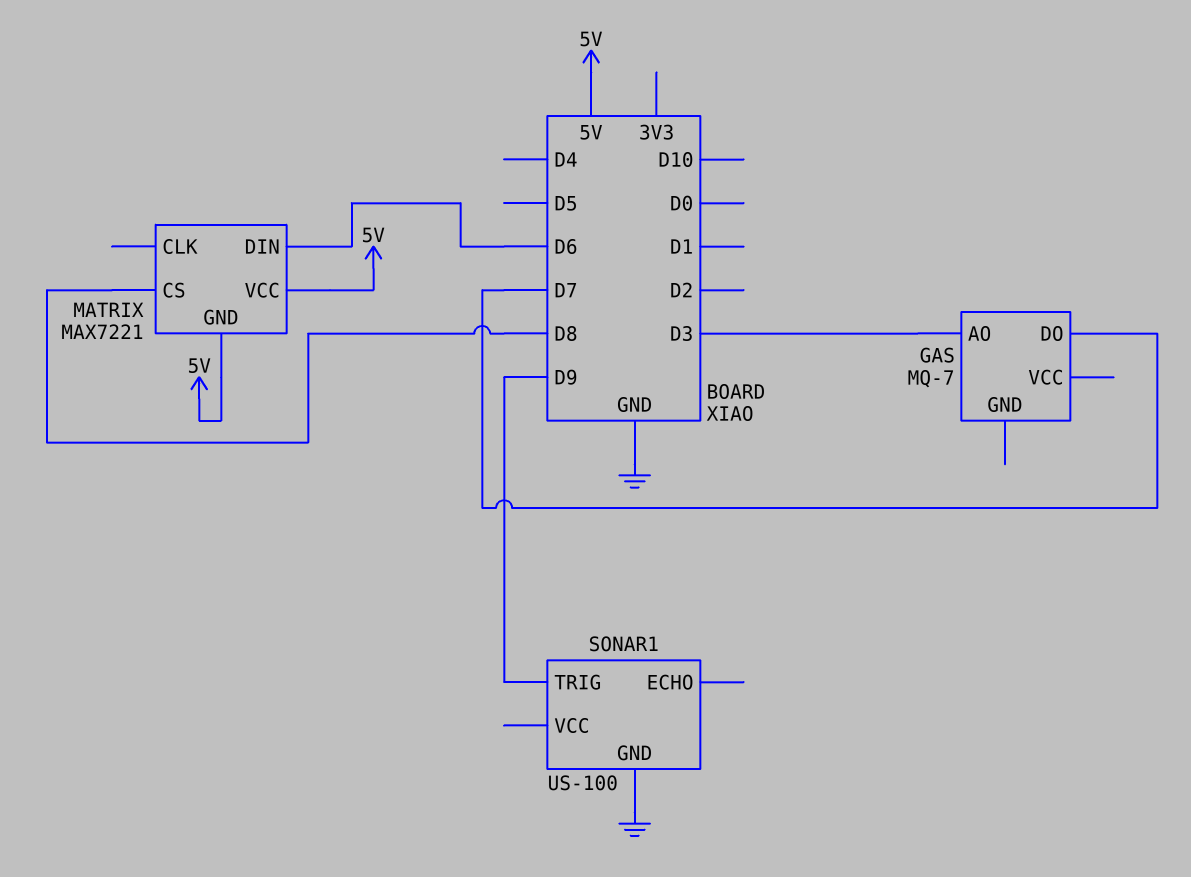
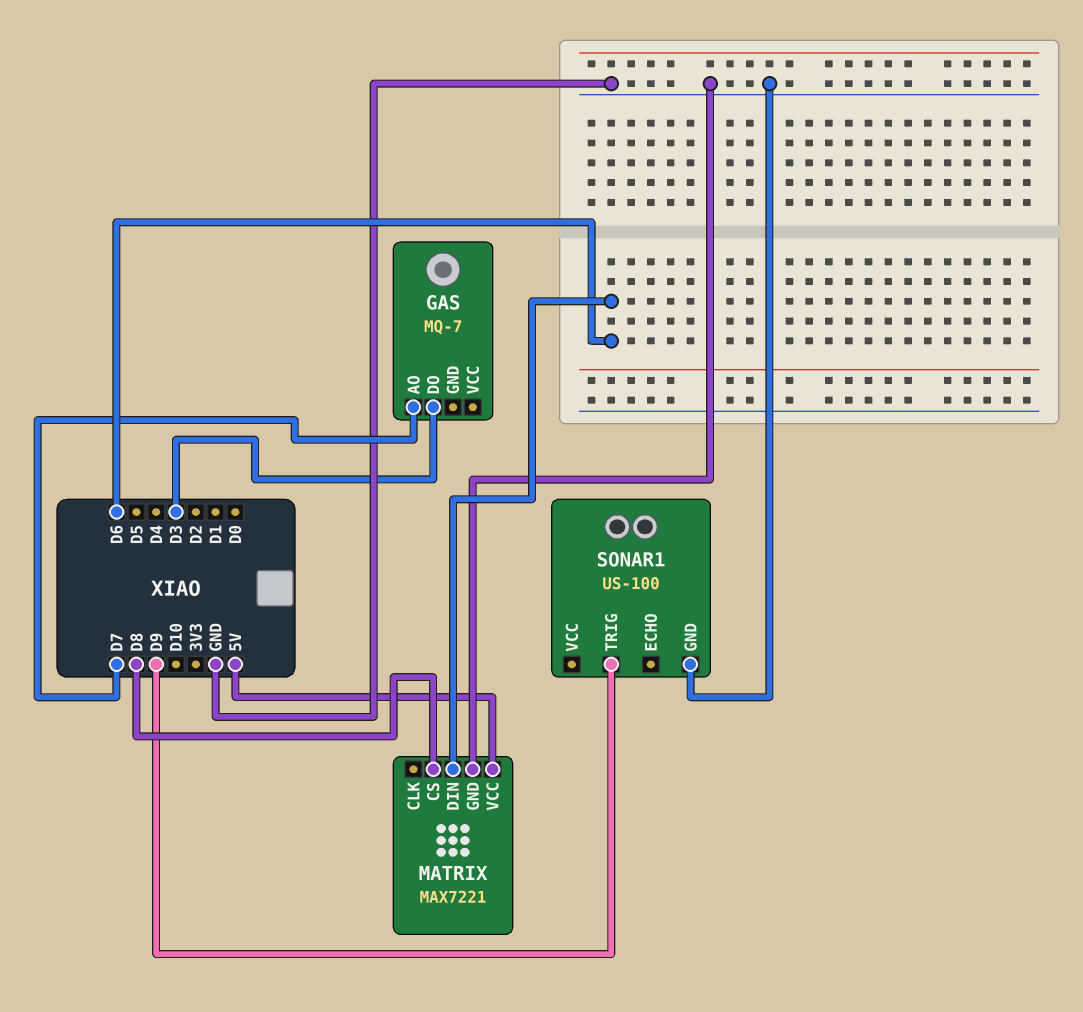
GAS pin AO: D3 -> D7
GAS pin DO: D7 -> D3
MATRIX pin GND: 5V -> GND

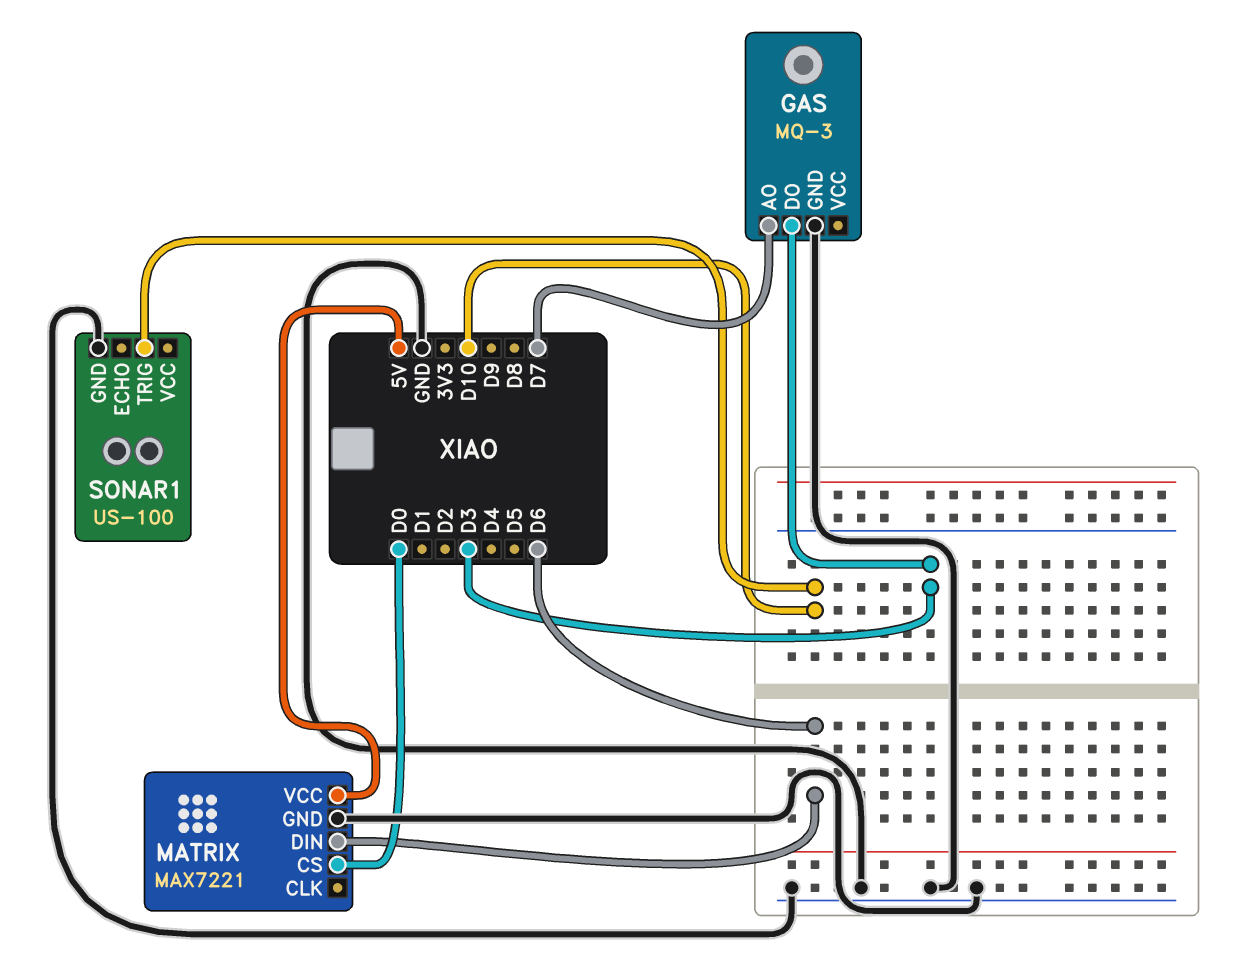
GAS: MQ-7 -> MQ-3
GAS pin GND: none -> GND
MATRIX pin CS: D8 -> D0
SONAR1 pin TRIG: D9 -> D10

